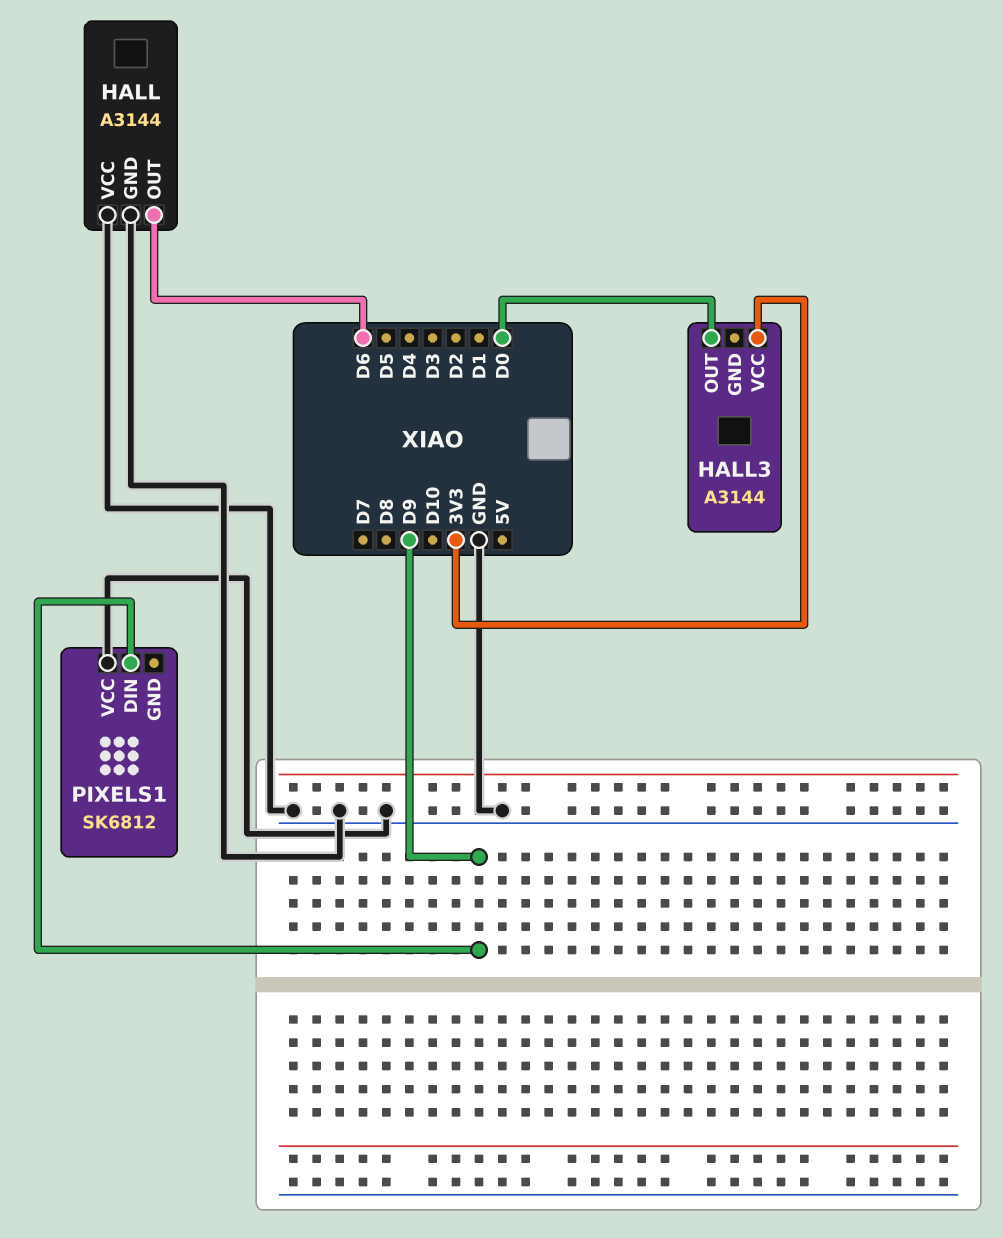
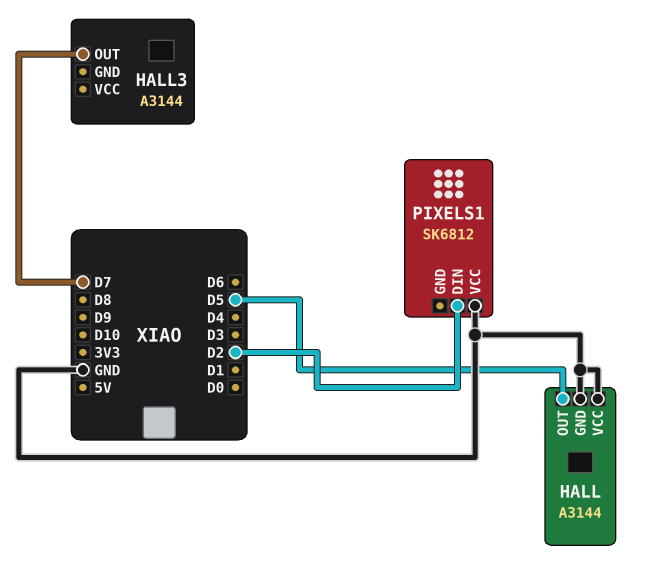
HALL pin OUT: D6 -> D5
HALL3 pin OUT: D0 -> D7
HALL3 pin VCC: 3V3 -> none
PIXELS1 pin DIN: D9 -> D2

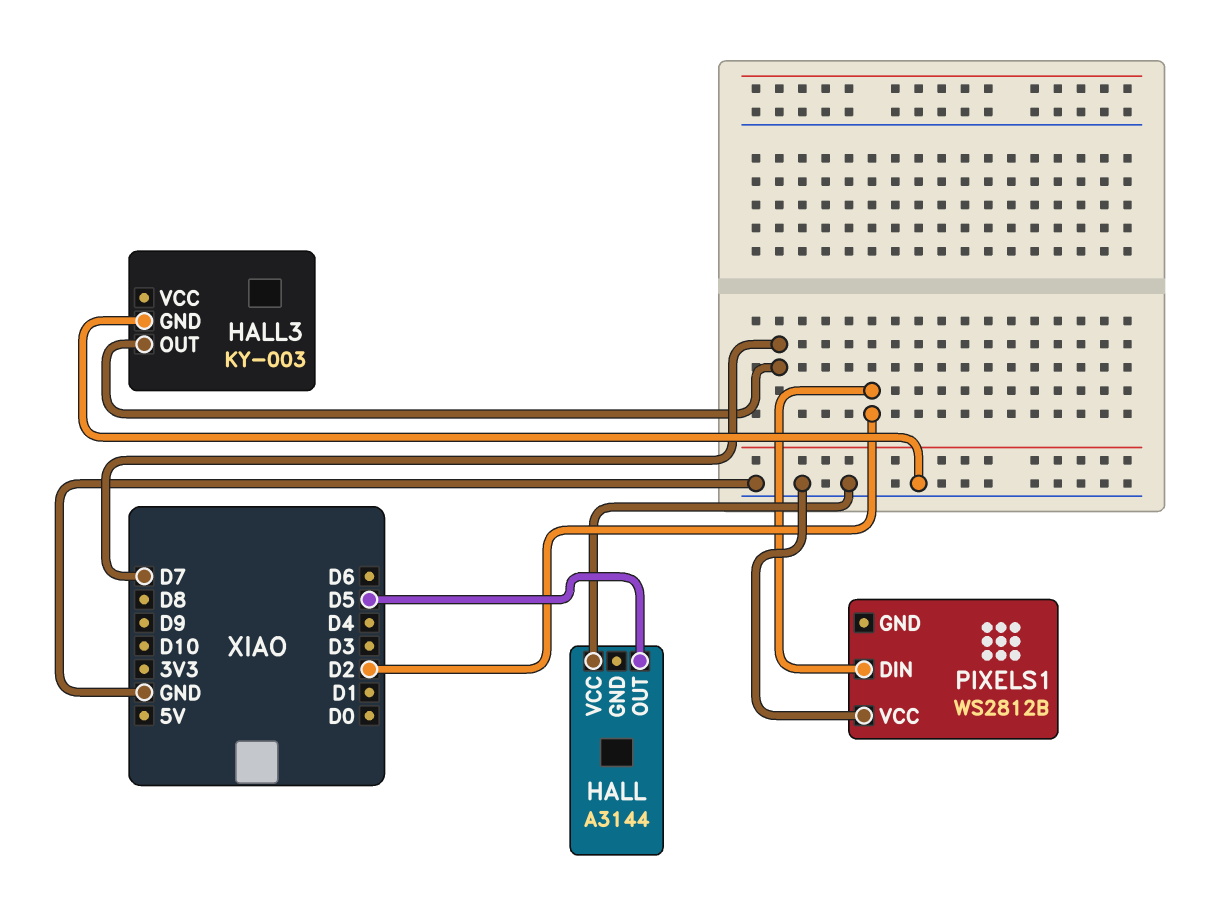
HALL pin GND: GND -> none
HALL3: A3144 -> KY-003
HALL3 pin GND: none -> GND
PIXELS1: SK6812 -> WS2812B

